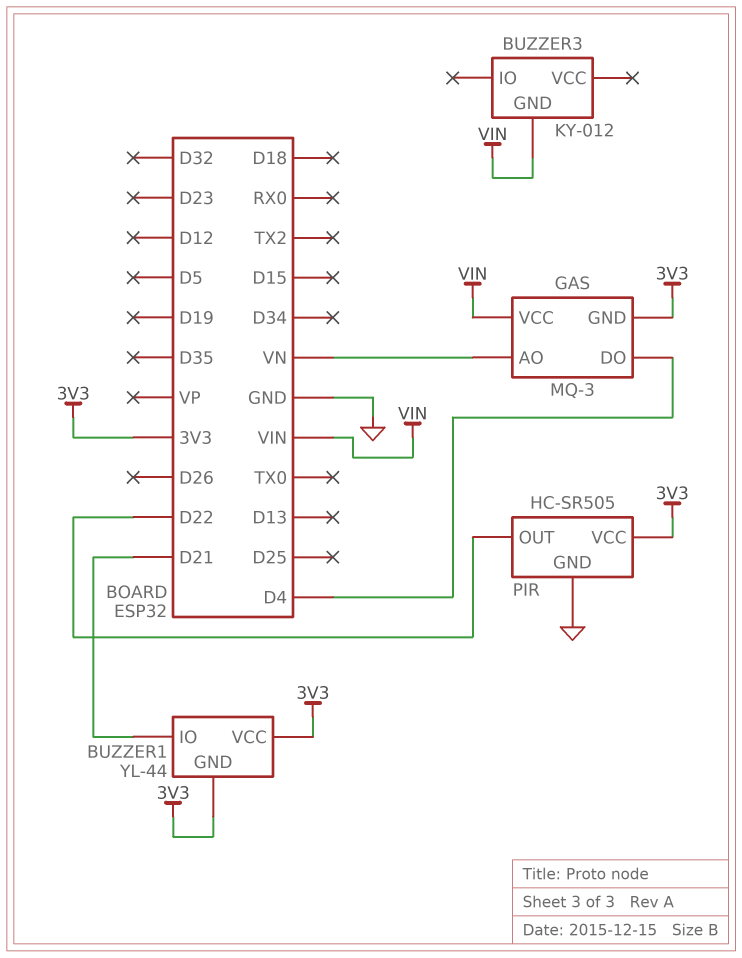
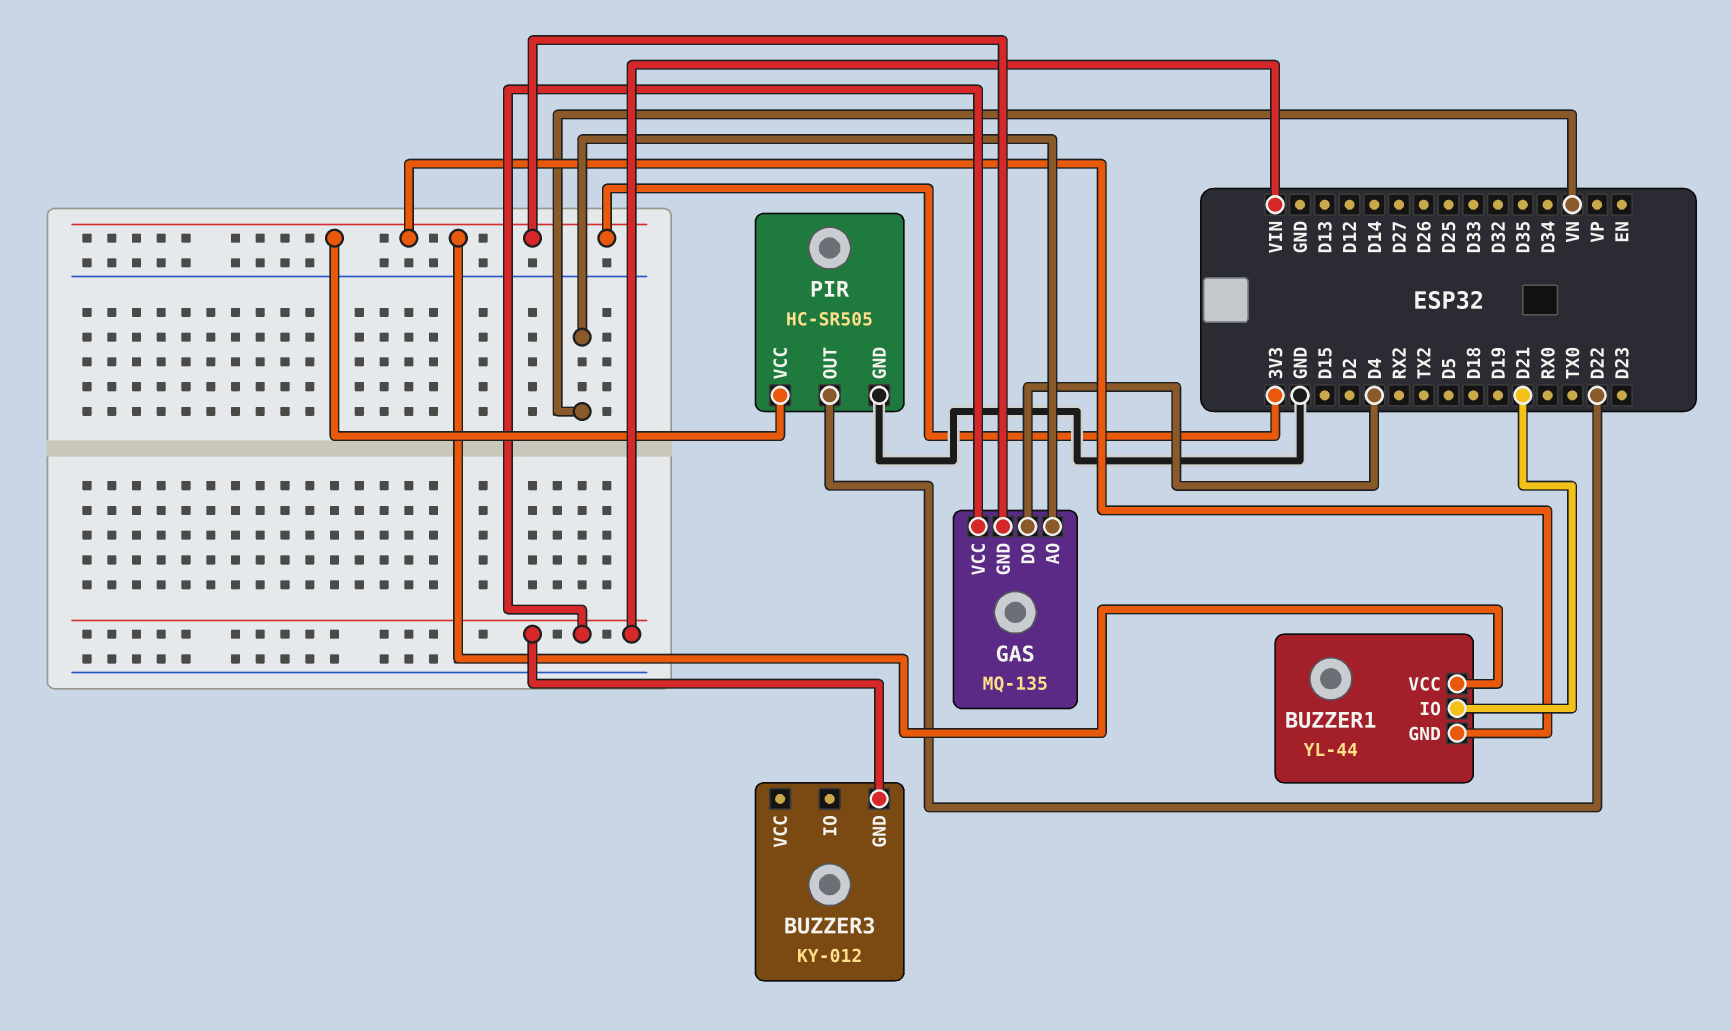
GAS: MQ-3 -> MQ-135

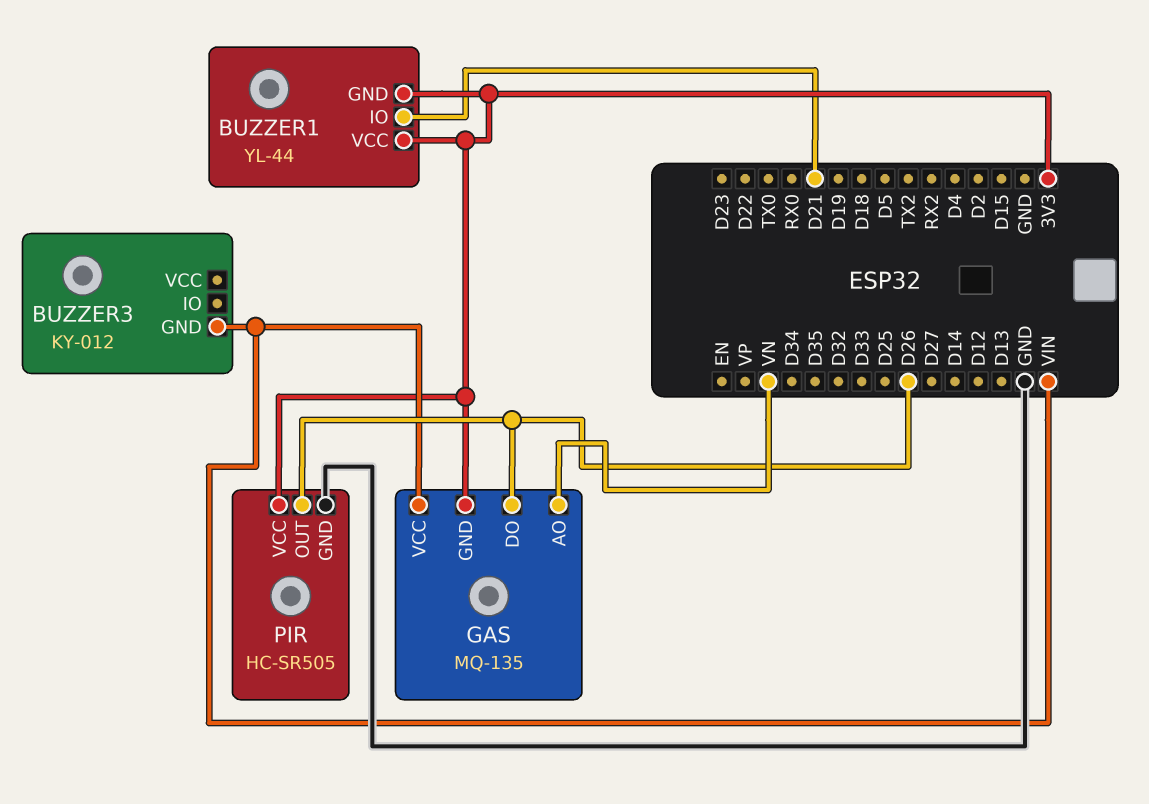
GAS pin DO: D4 -> D26
PIR pin OUT: D22 -> D26

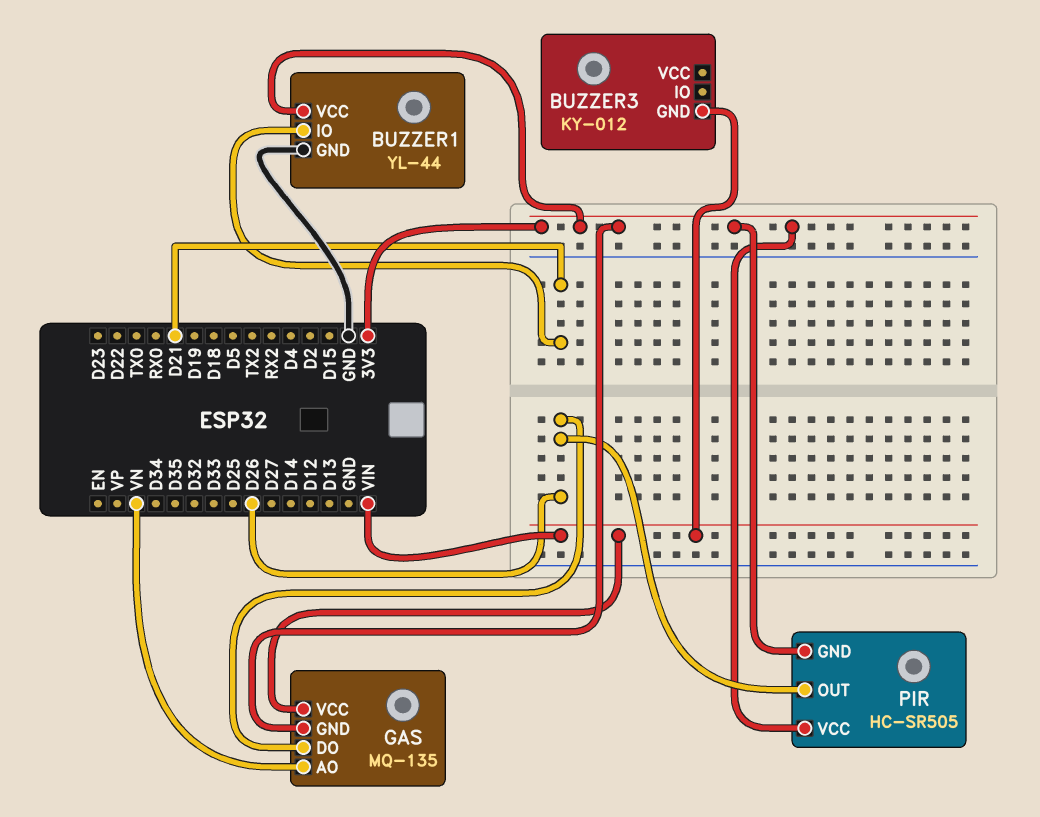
BUZZER1 pin GND: 3V3 -> GND
PIR pin GND: GND -> 3V3

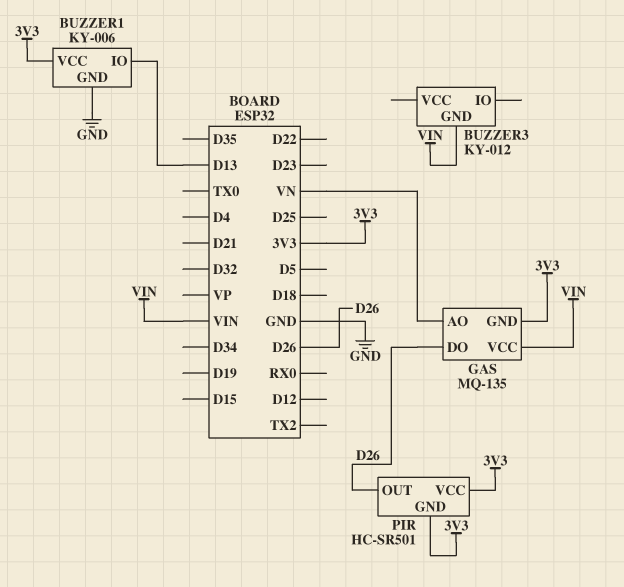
BUZZER1: YL-44 -> KY-006
BUZZER1 pin IO: D21 -> D13
PIR: HC-SR505 -> HC-SR501

